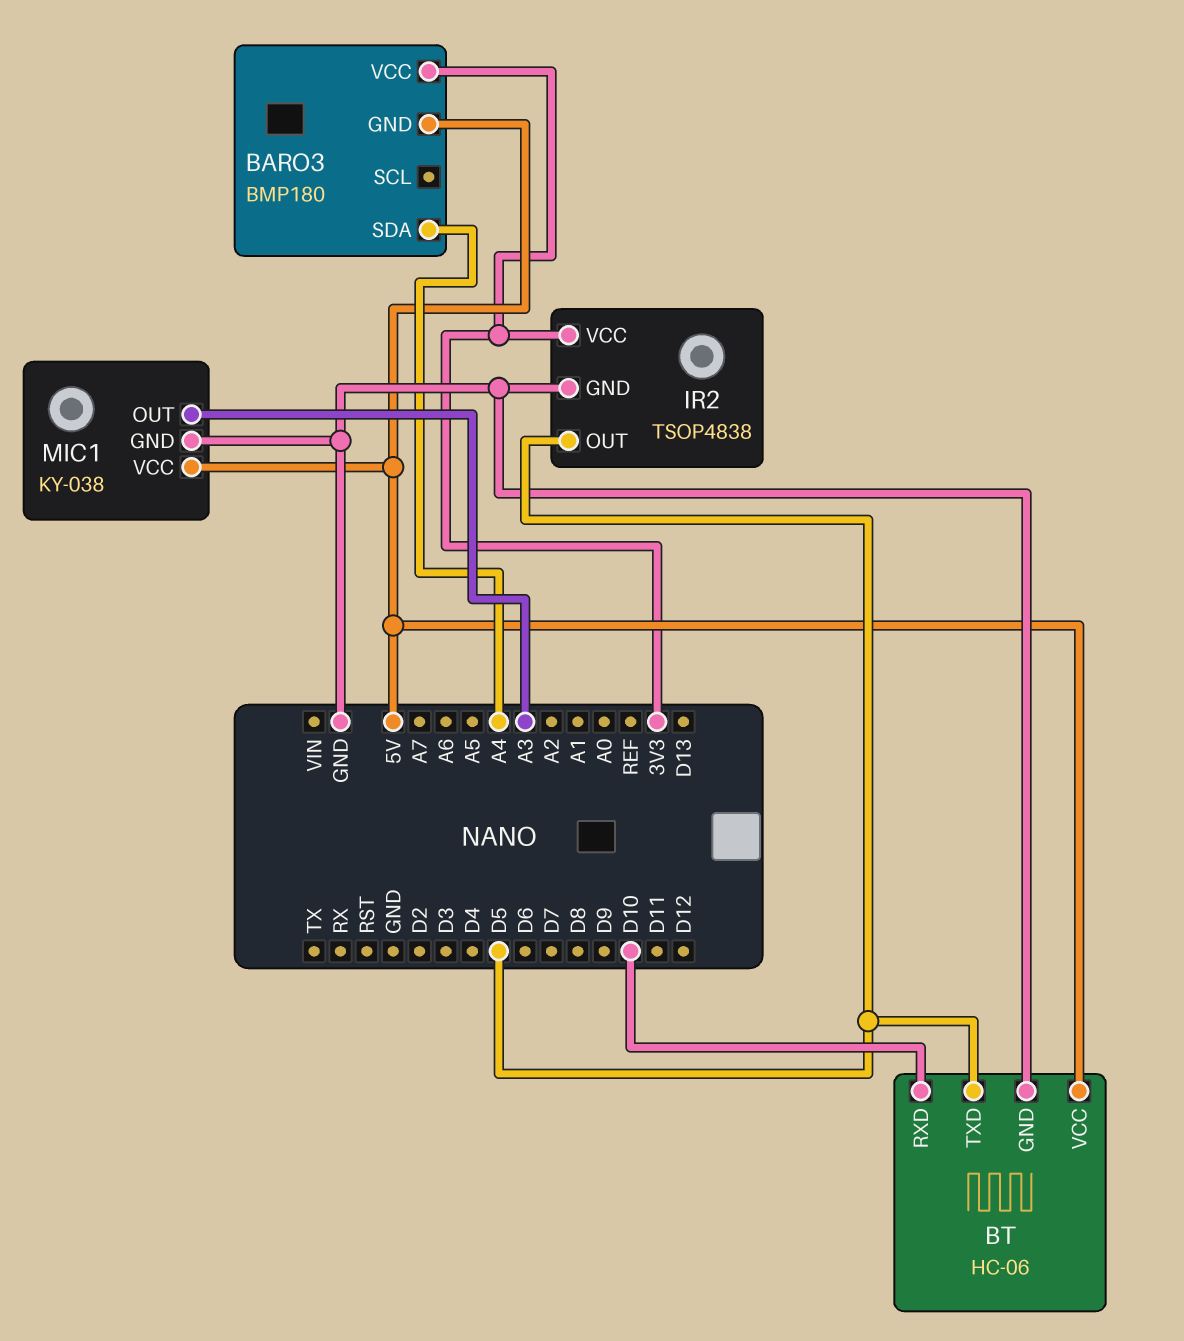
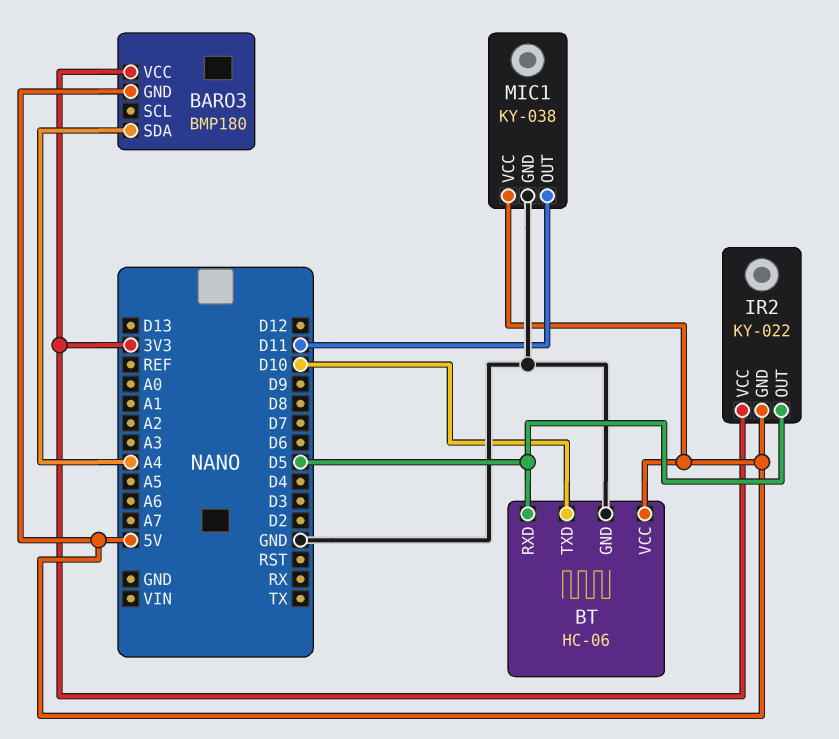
BT pin RXD: D10 -> D5
BT pin TXD: D5 -> D10
IR2: TSOP4838 -> KY-022
IR2 pin GND: GND -> 5V
MIC1 pin OUT: A3 -> D11

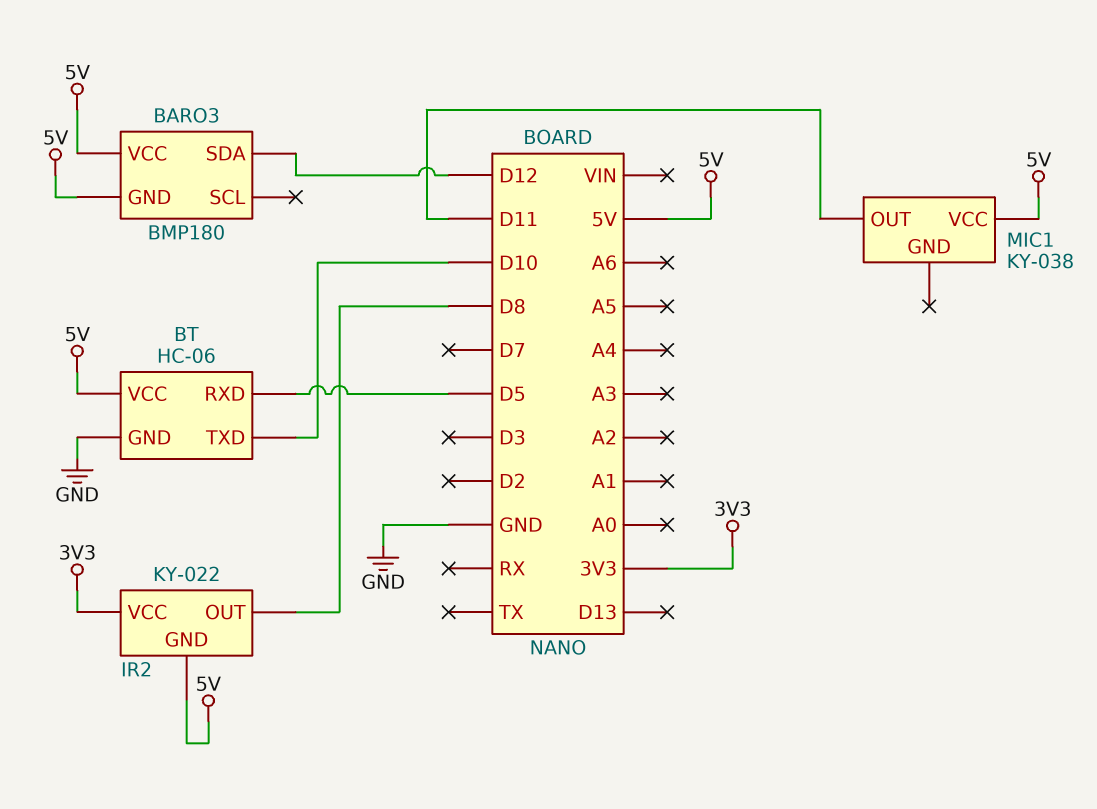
BARO3 pin SDA: A4 -> D12
BARO3 pin VCC: 3V3 -> 5V
IR2 pin OUT: D5 -> D8
MIC1 pin GND: GND -> none

